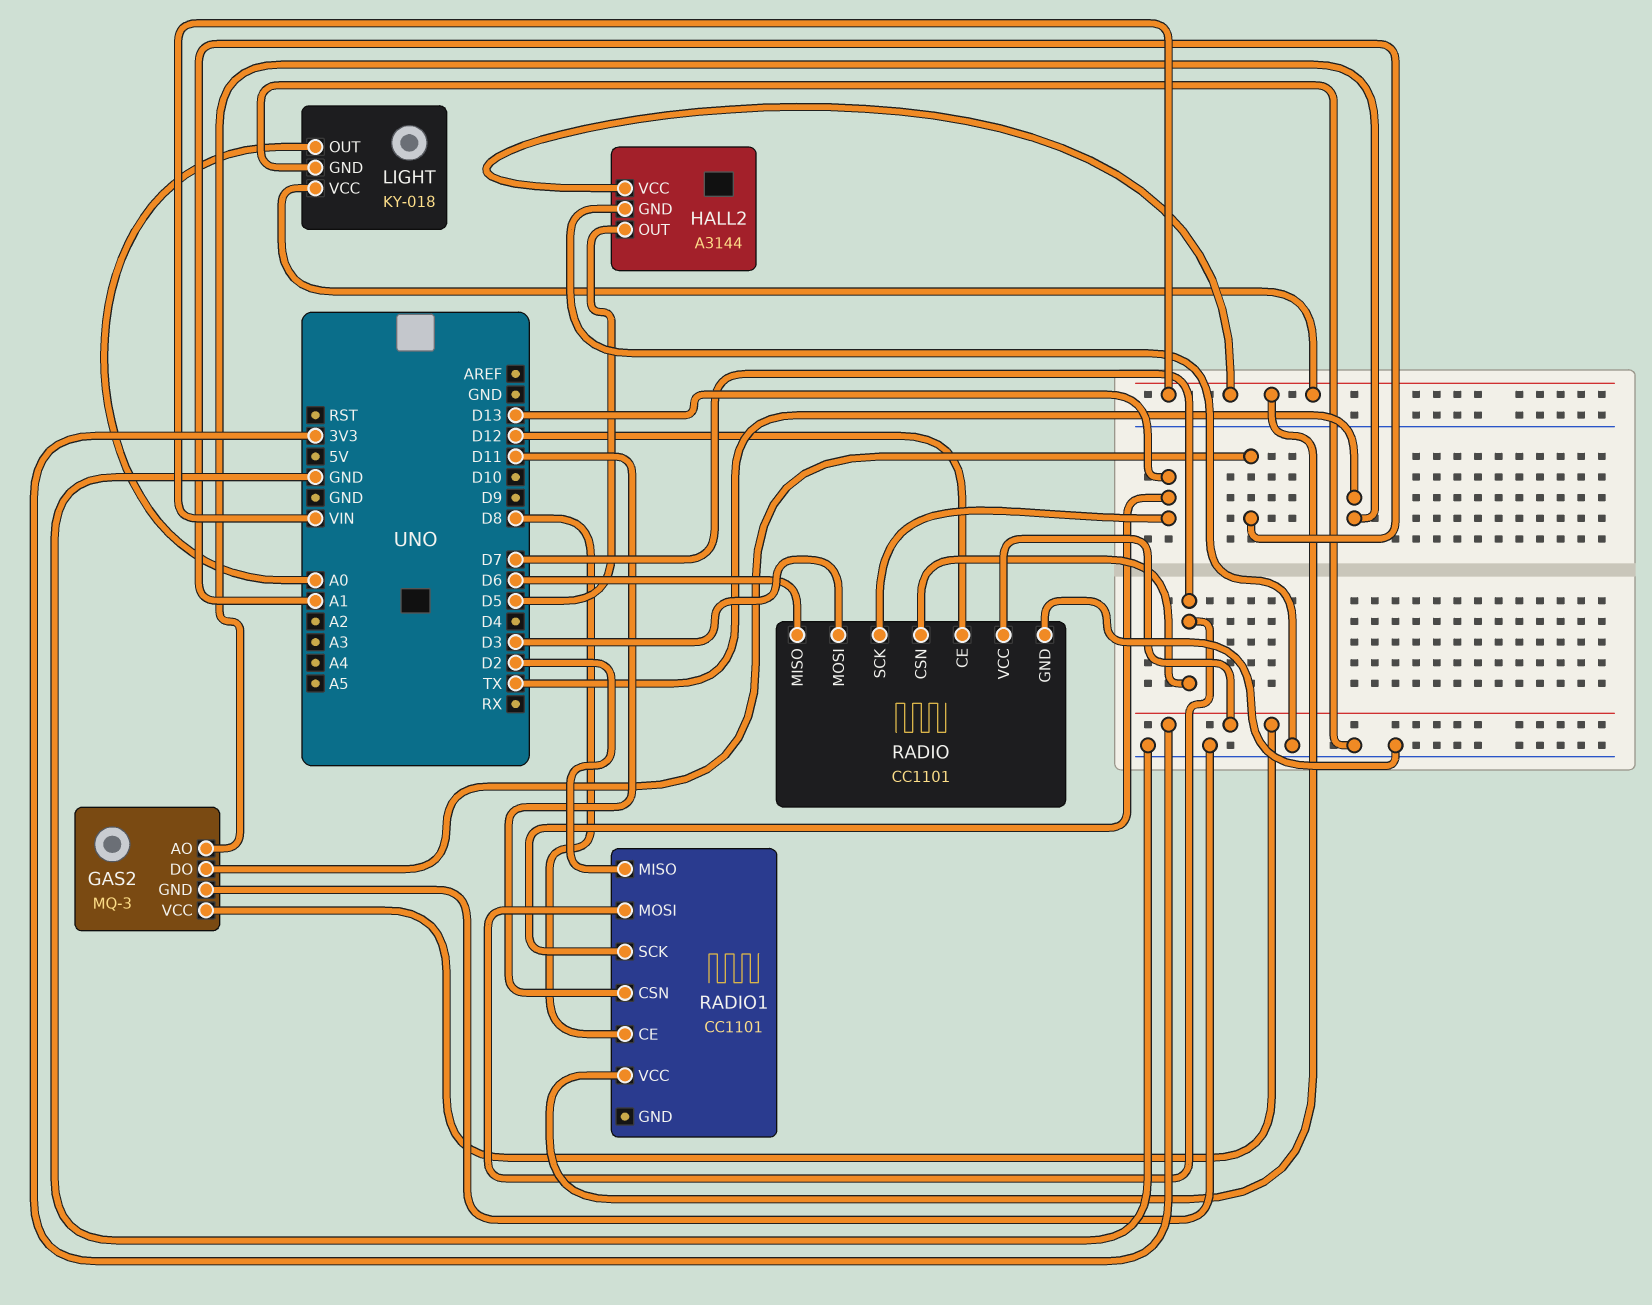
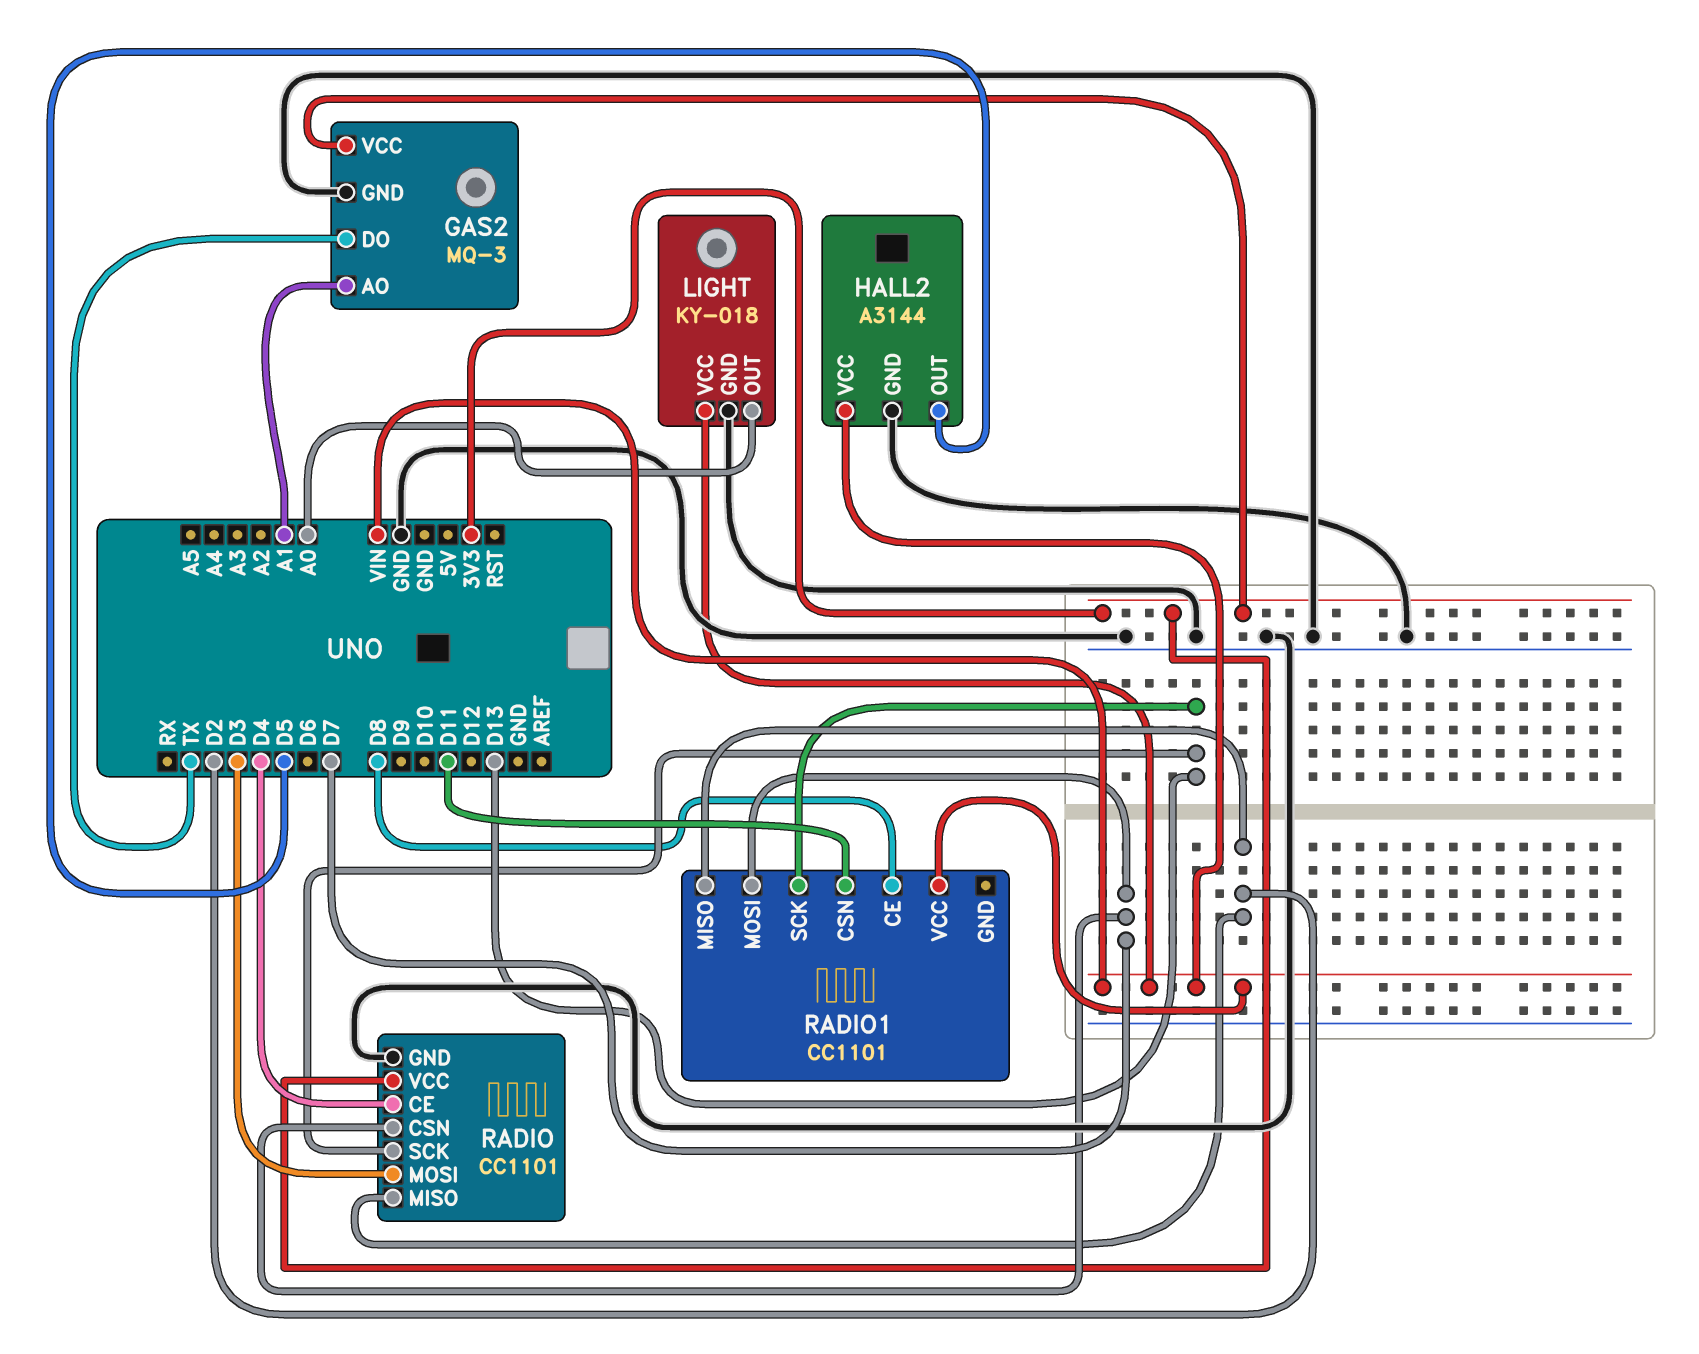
GAS2 pin AO: TX -> A1
GAS2 pin DO: A1 -> TX
RADIO pin CE: D12 -> D4
RADIO pin MISO: D6 -> D2

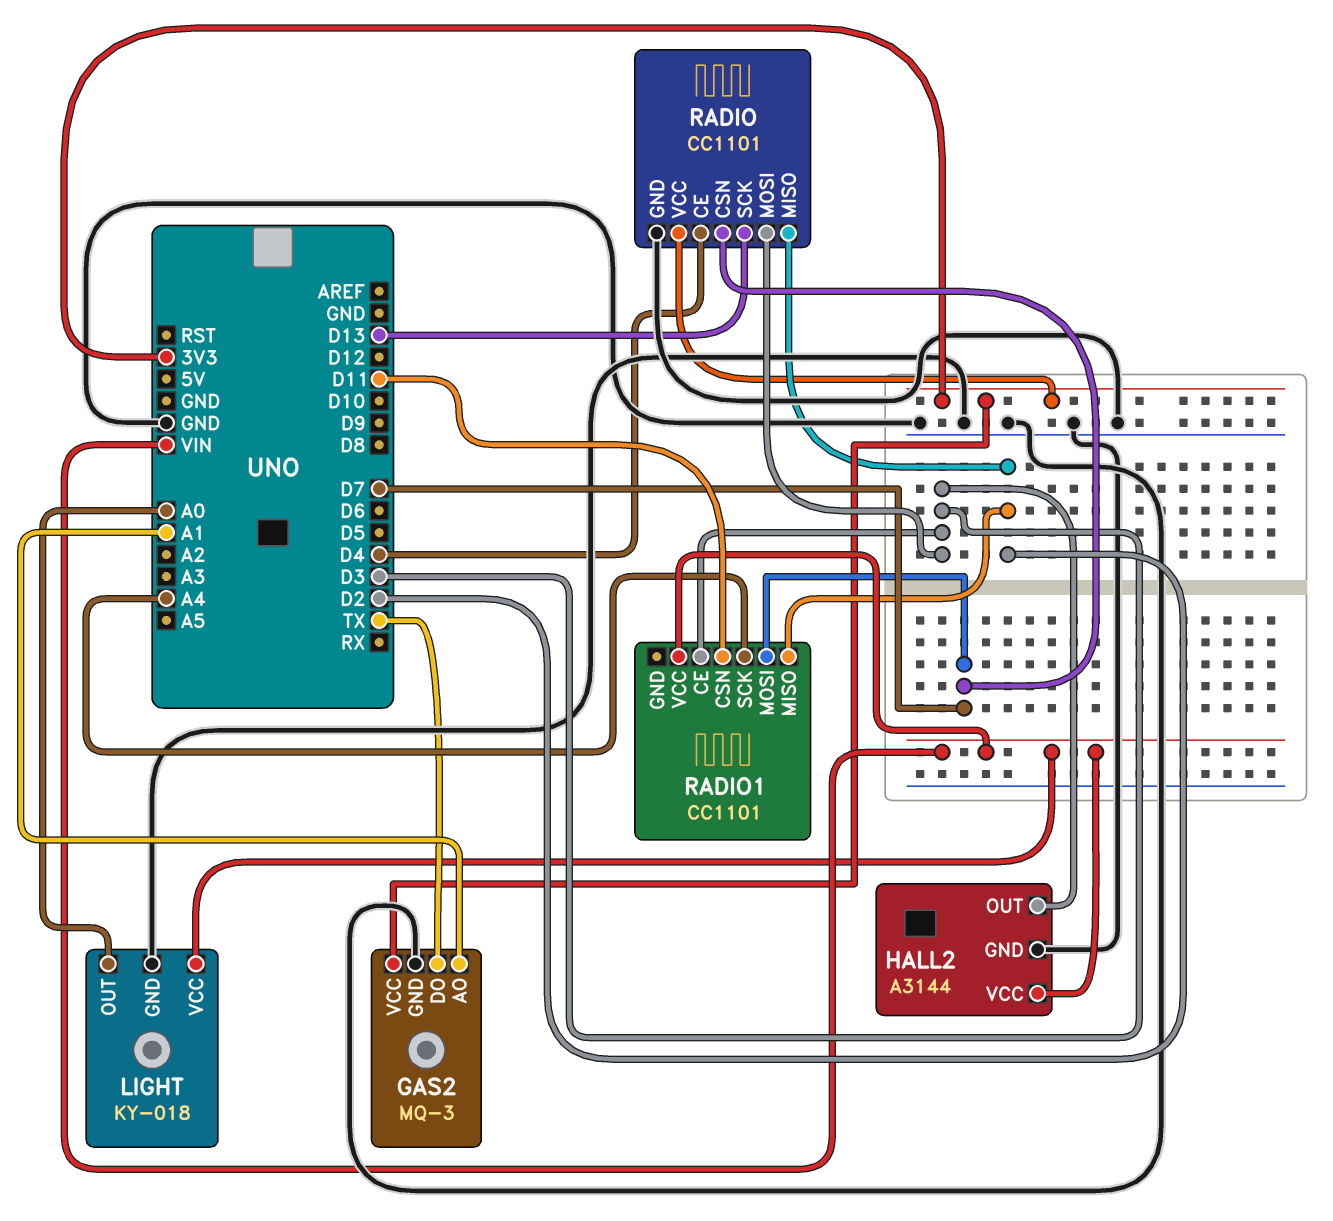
HALL2 pin OUT: D5 -> D3
RADIO1 pin CE: D8 -> D3
RADIO1 pin SCK: D13 -> A4

